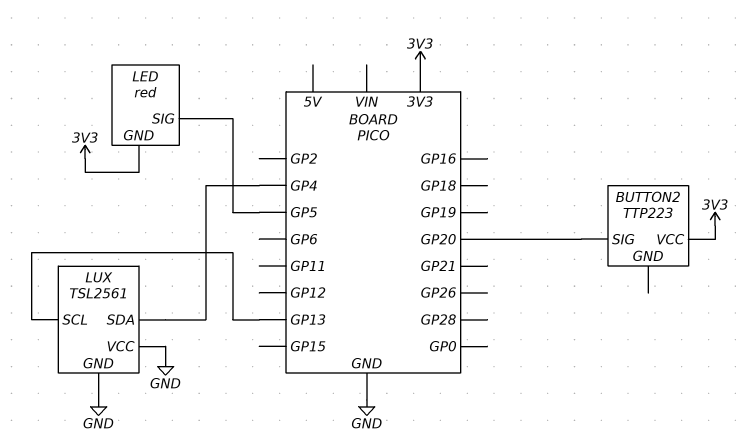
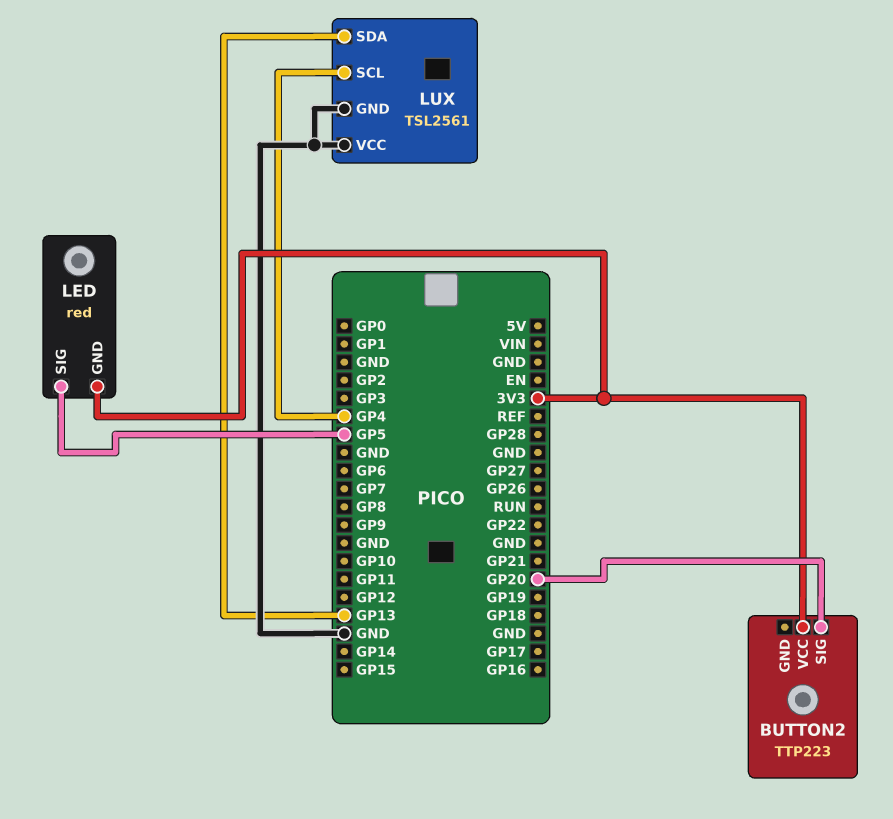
LUX pin SCL: GP13 -> GP4
LUX pin SDA: GP4 -> GP13

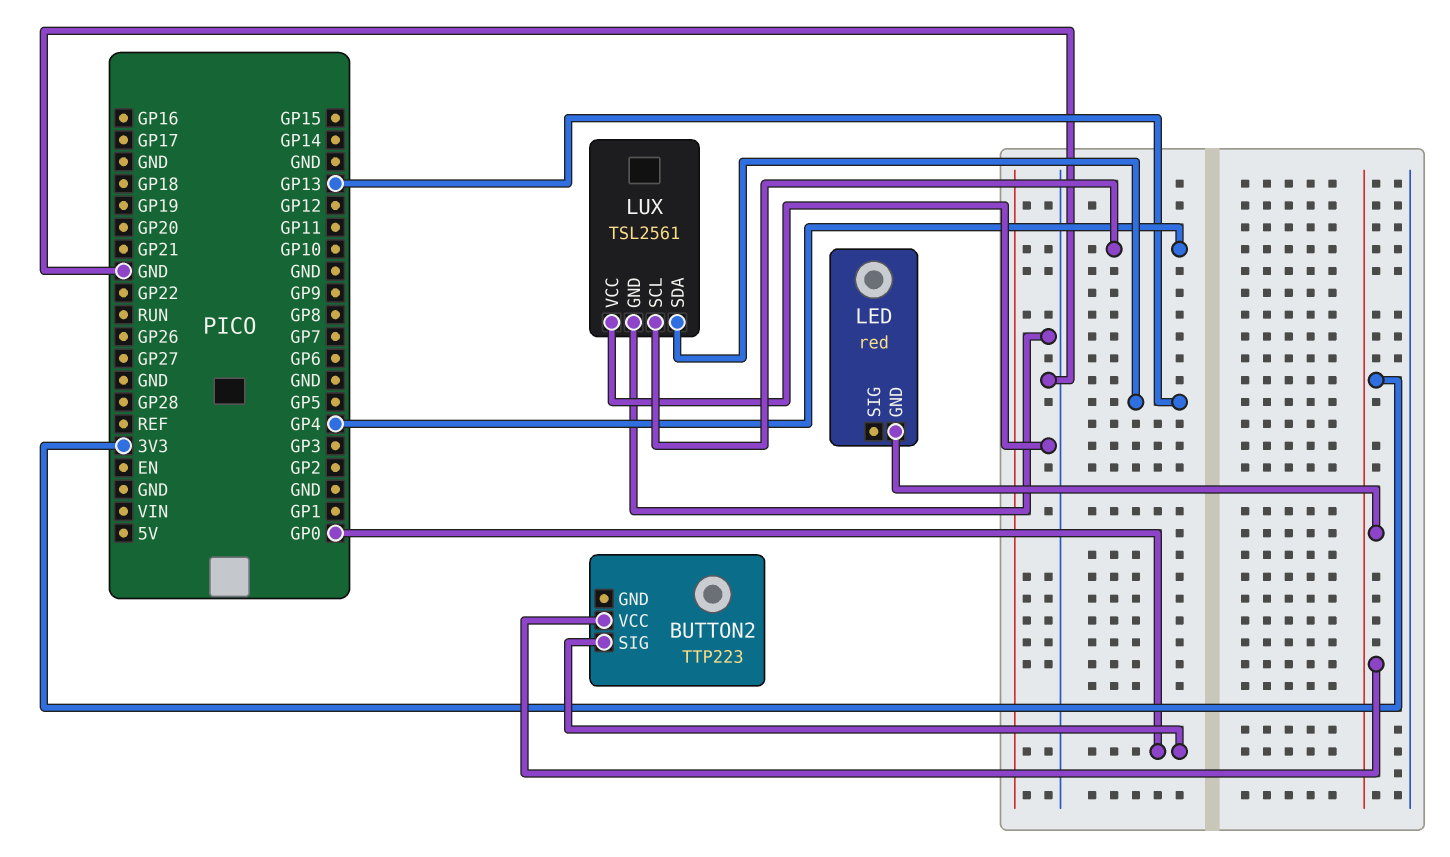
BUTTON2 pin SIG: GP20 -> GP0
LED pin SIG: GP5 -> none

